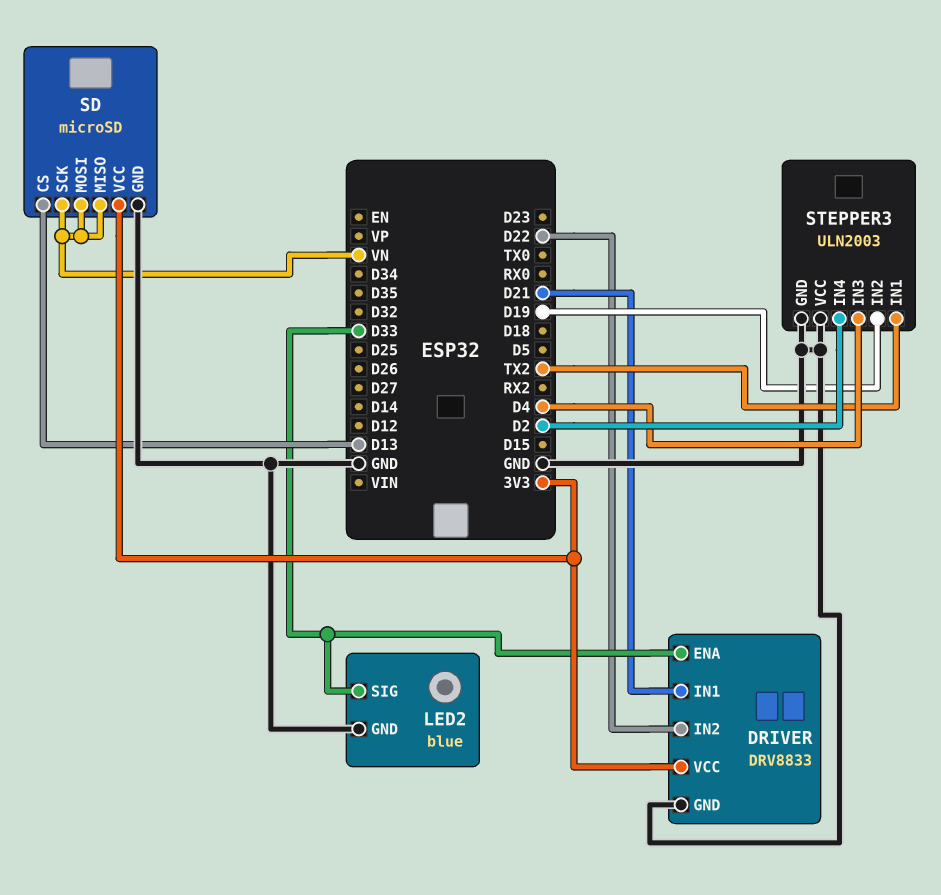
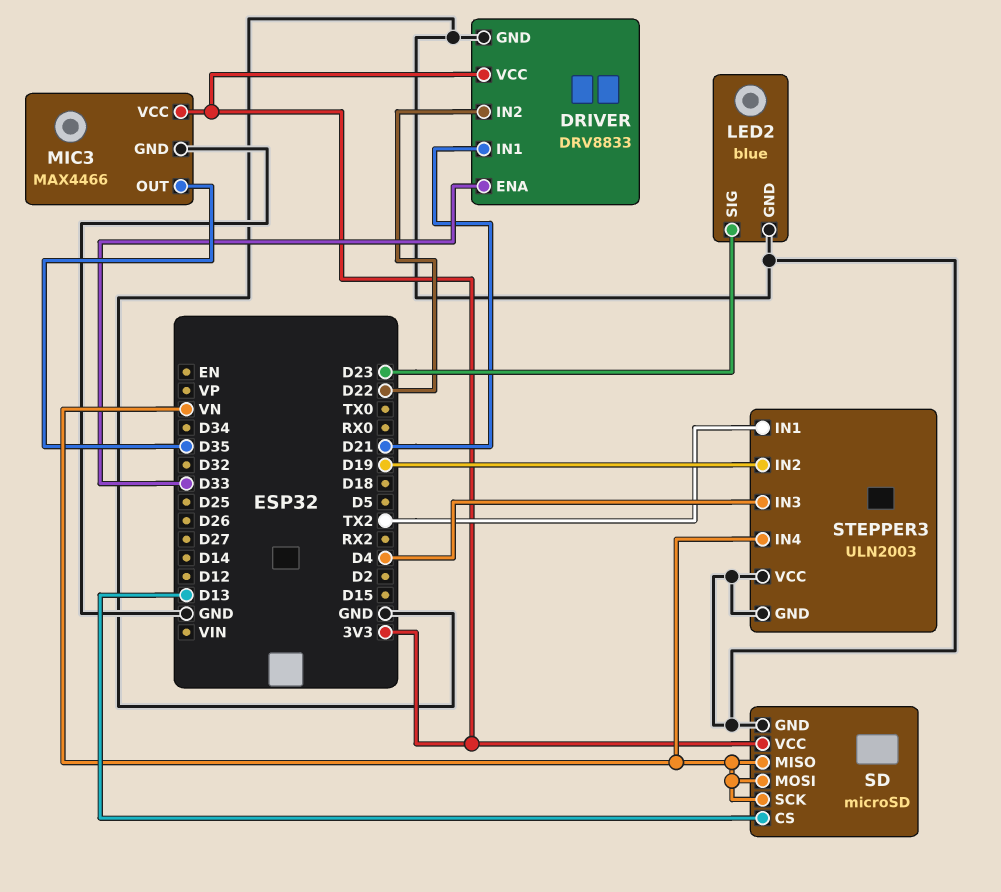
LED2 pin SIG: D33 -> D23
MIC3: none -> MAX4466
MIC3 pin GND: none -> GND
MIC3 pin OUT: none -> D35
MIC3 pin VCC: none -> 3V3
STEPPER3 pin IN4: D2 -> VN

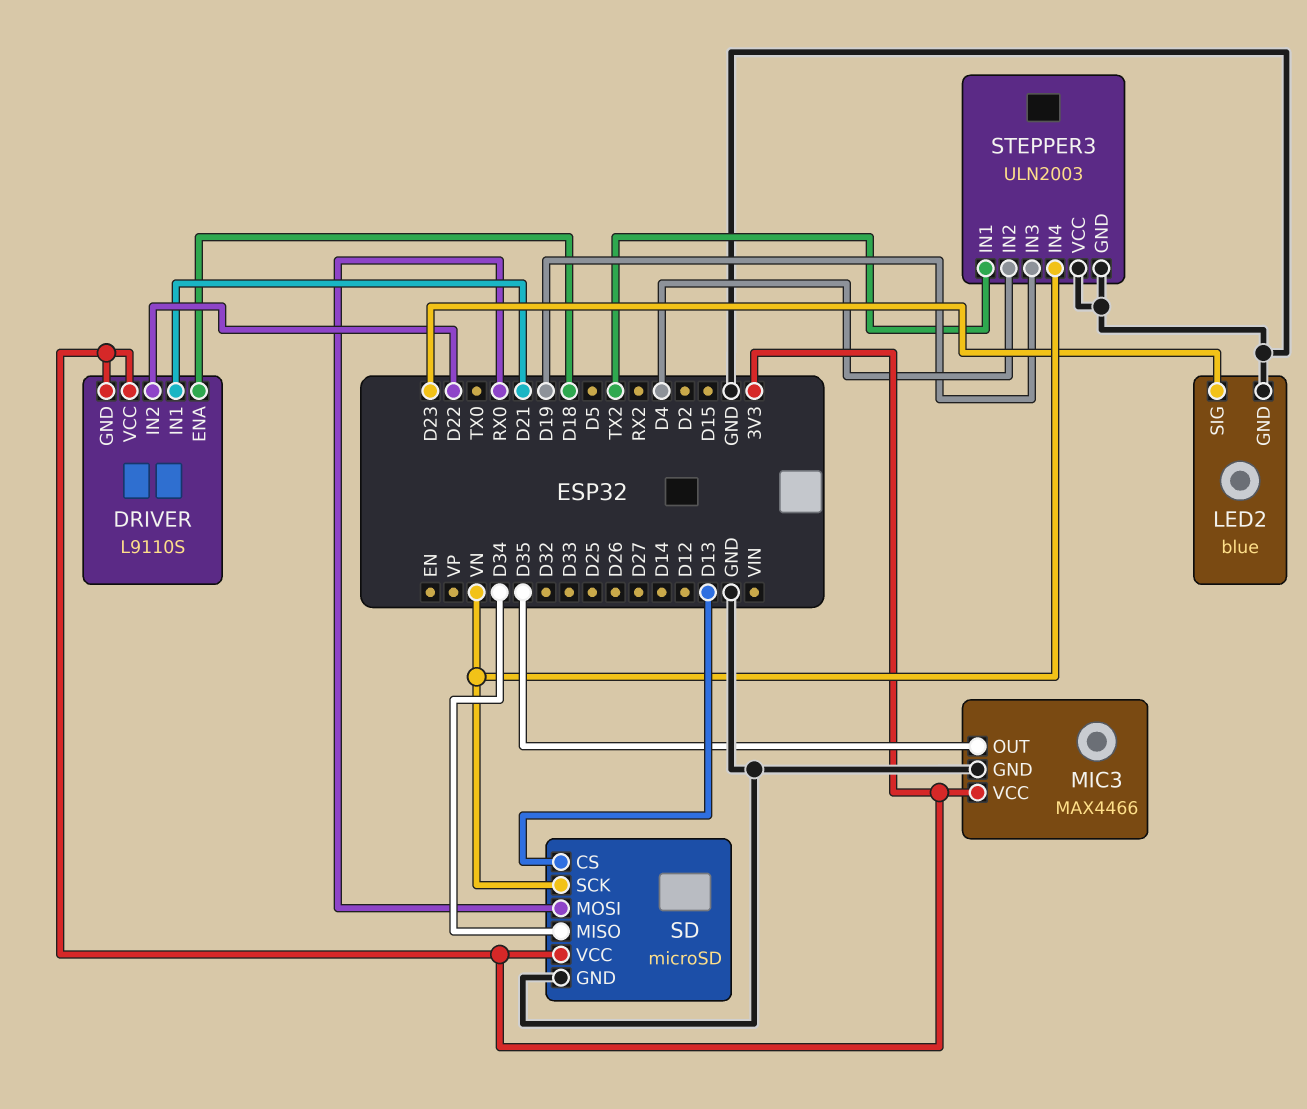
DRIVER: DRV8833 -> L9110S
DRIVER pin ENA: D33 -> D18
DRIVER pin GND: GND -> 3V3
SD pin MISO: VN -> D34
SD pin MOSI: VN -> RX0
STEPPER3 pin IN2: D19 -> D4
STEPPER3 pin IN3: D4 -> D19

